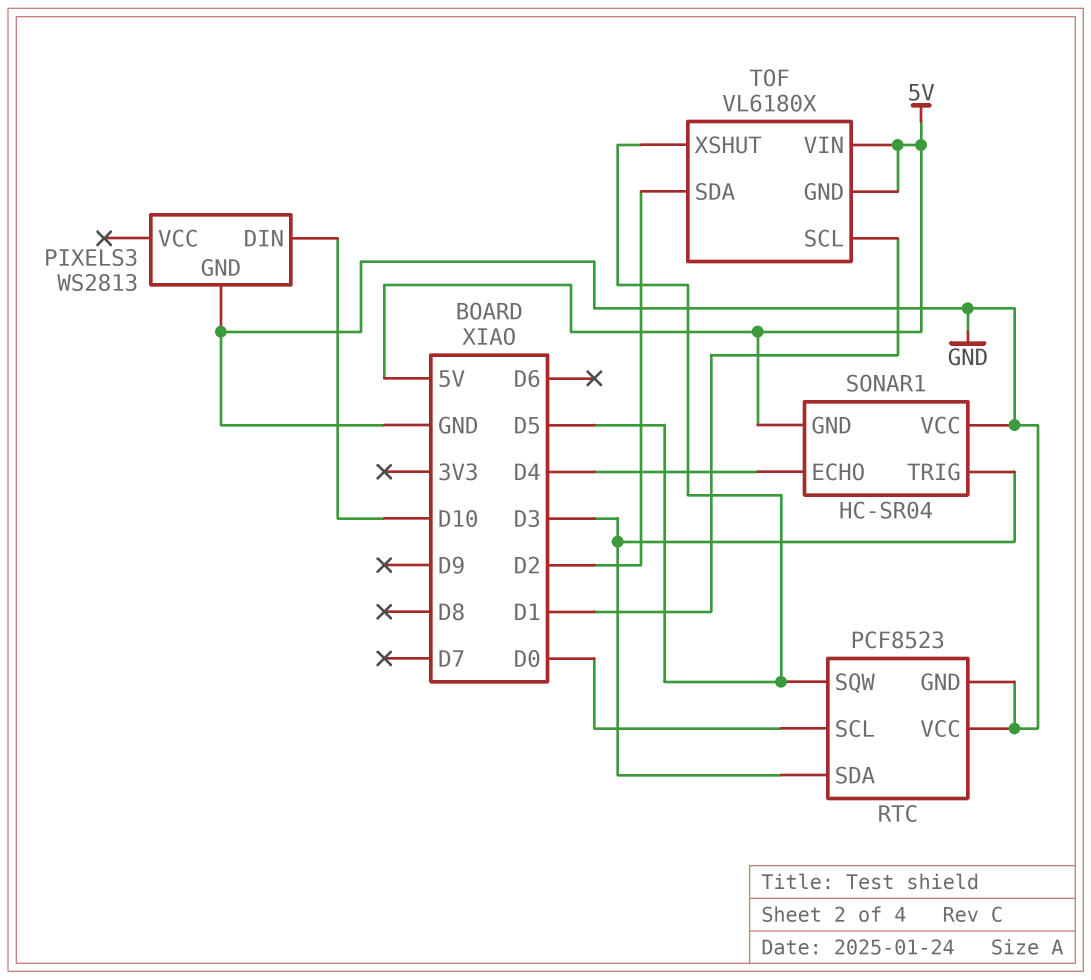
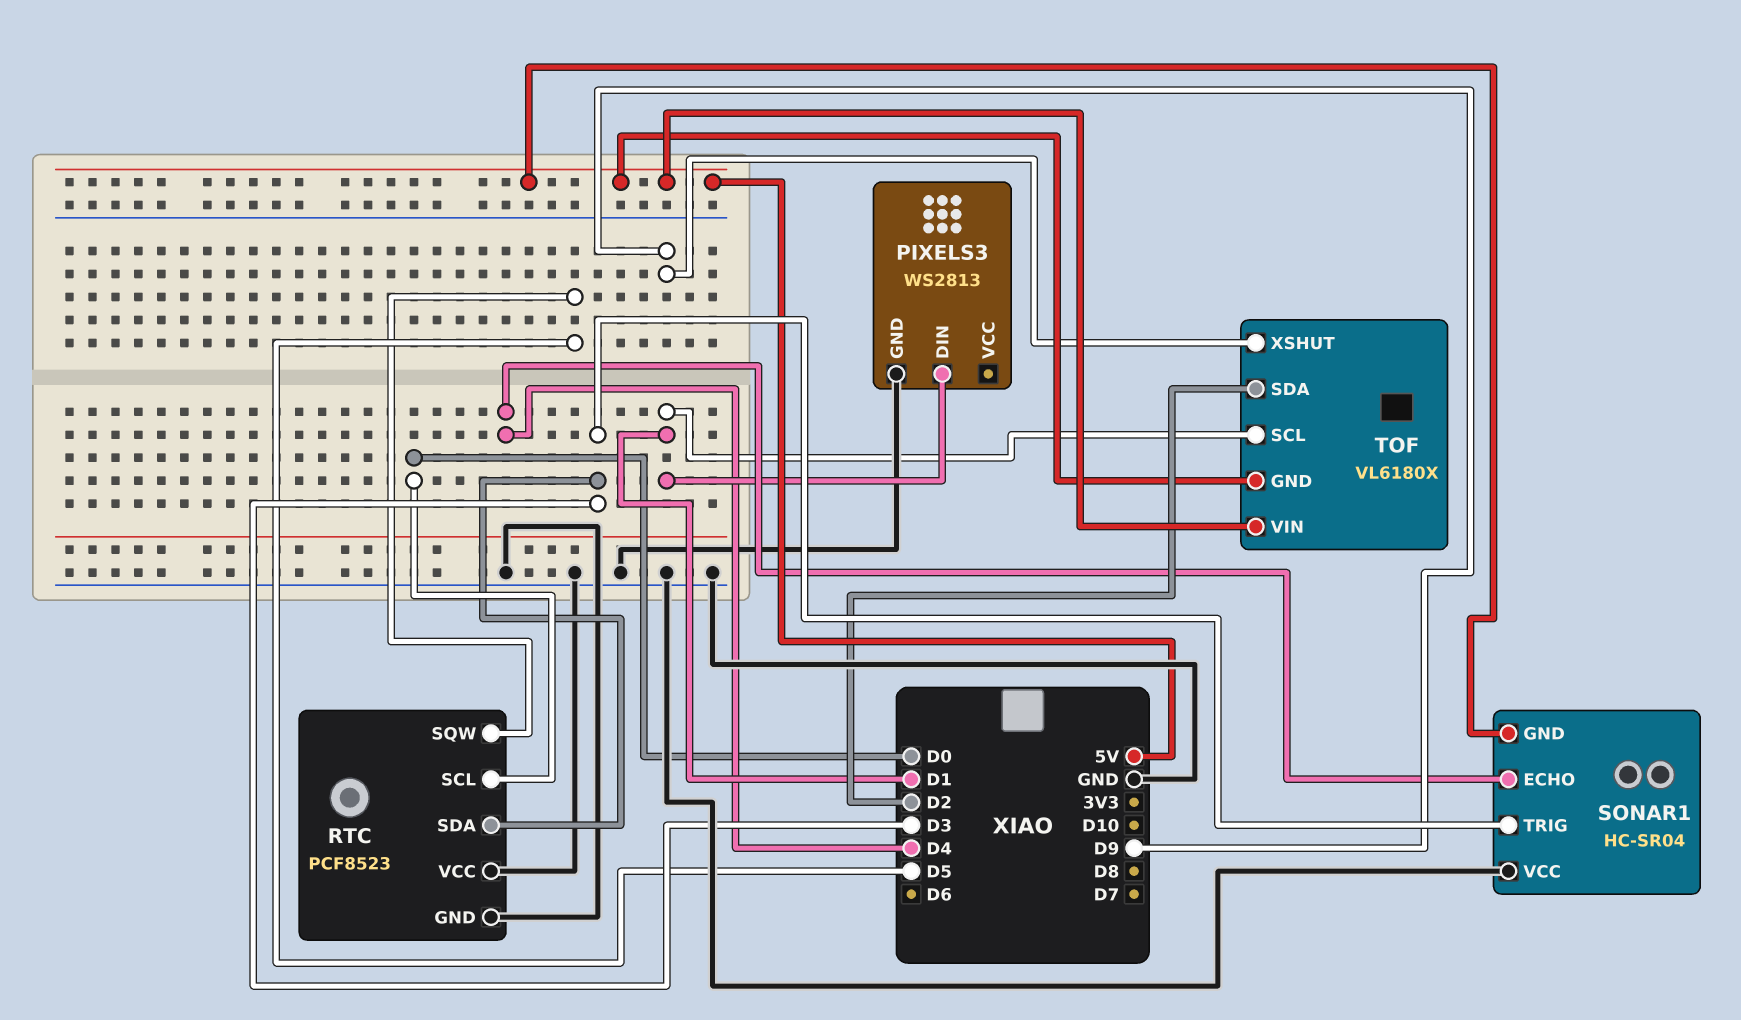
PIXELS3 pin DIN: D10 -> D1
TOF pin XSHUT: D5 -> D9

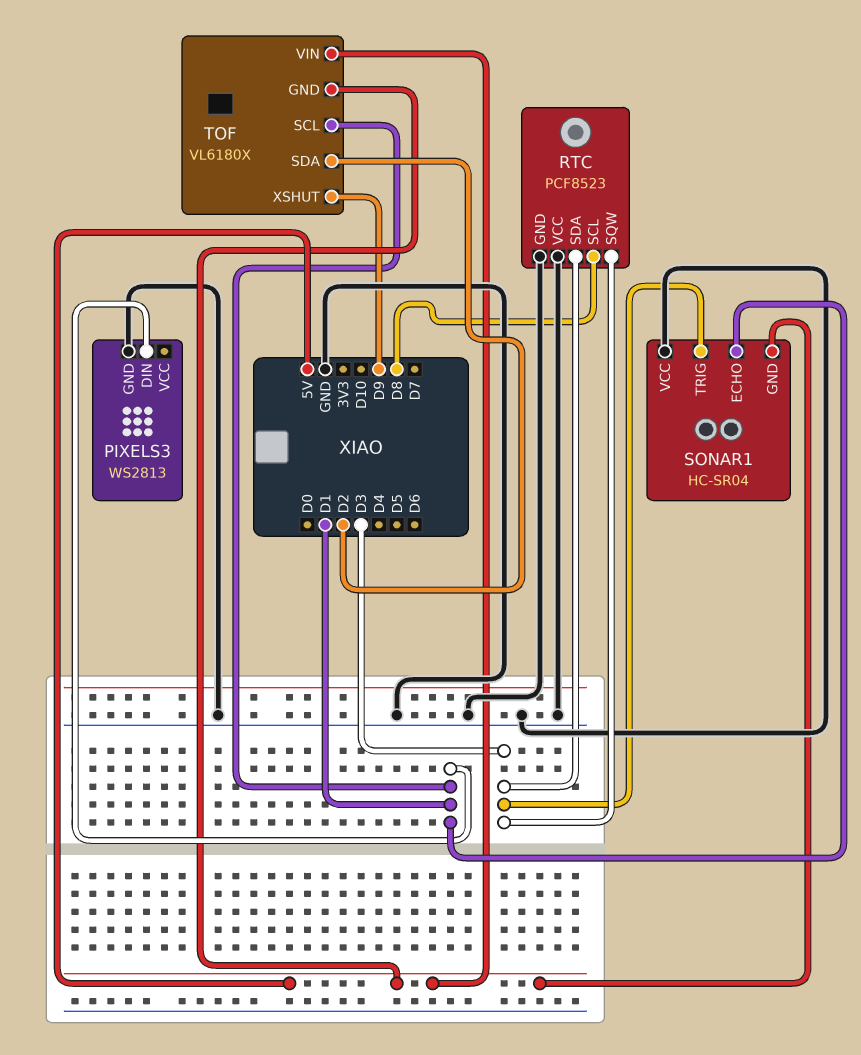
RTC pin SCL: D0 -> D8
RTC pin SQW: D5 -> D3
SONAR1 pin ECHO: D4 -> D1

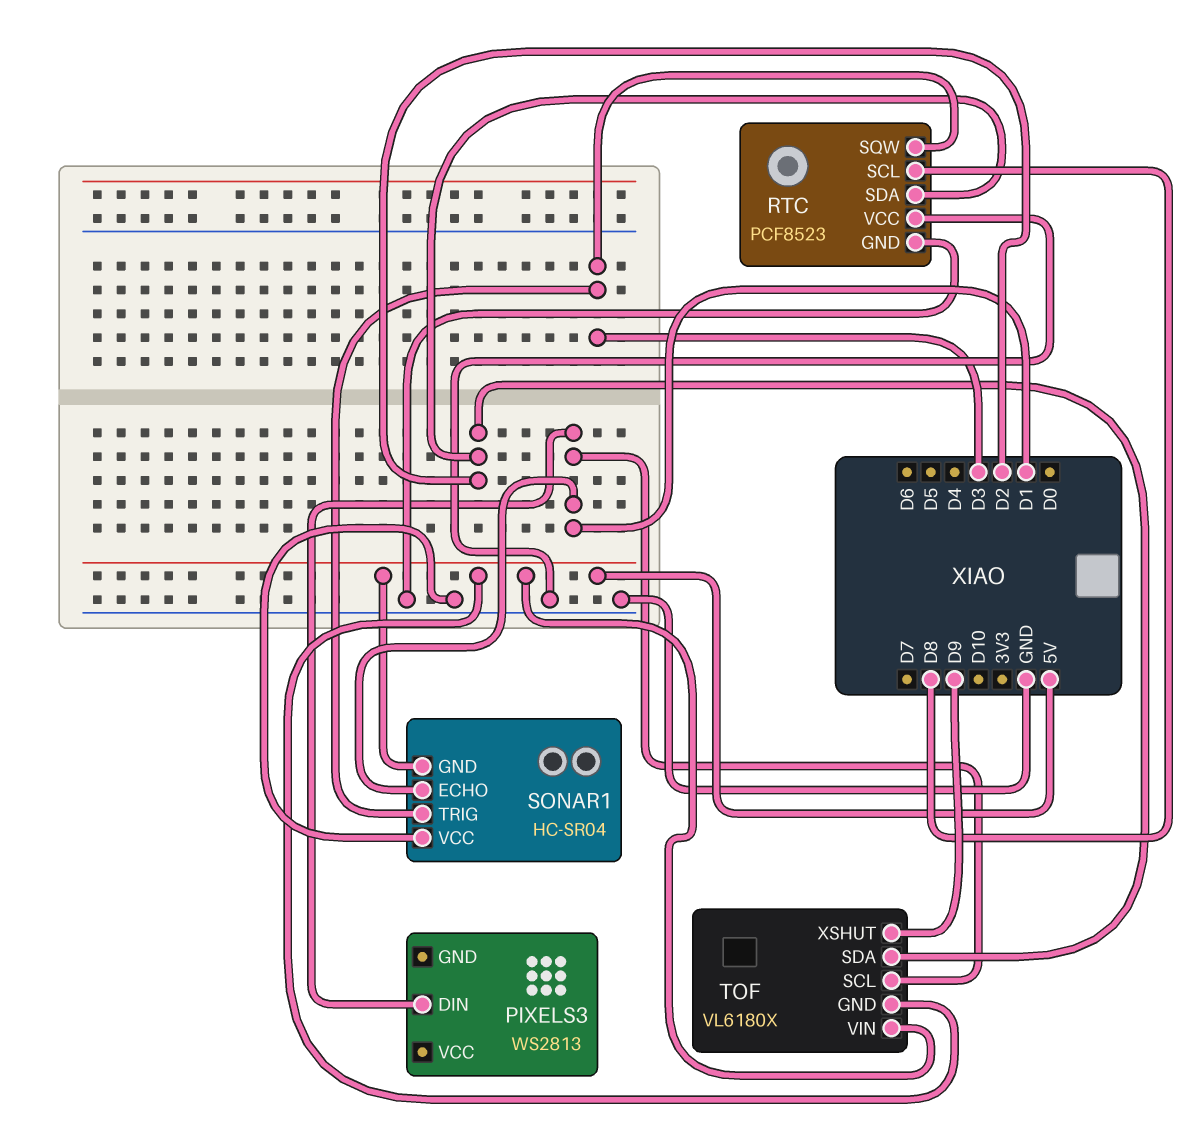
PIXELS3 pin GND: GND -> none
RTC pin SDA: D3 -> D2

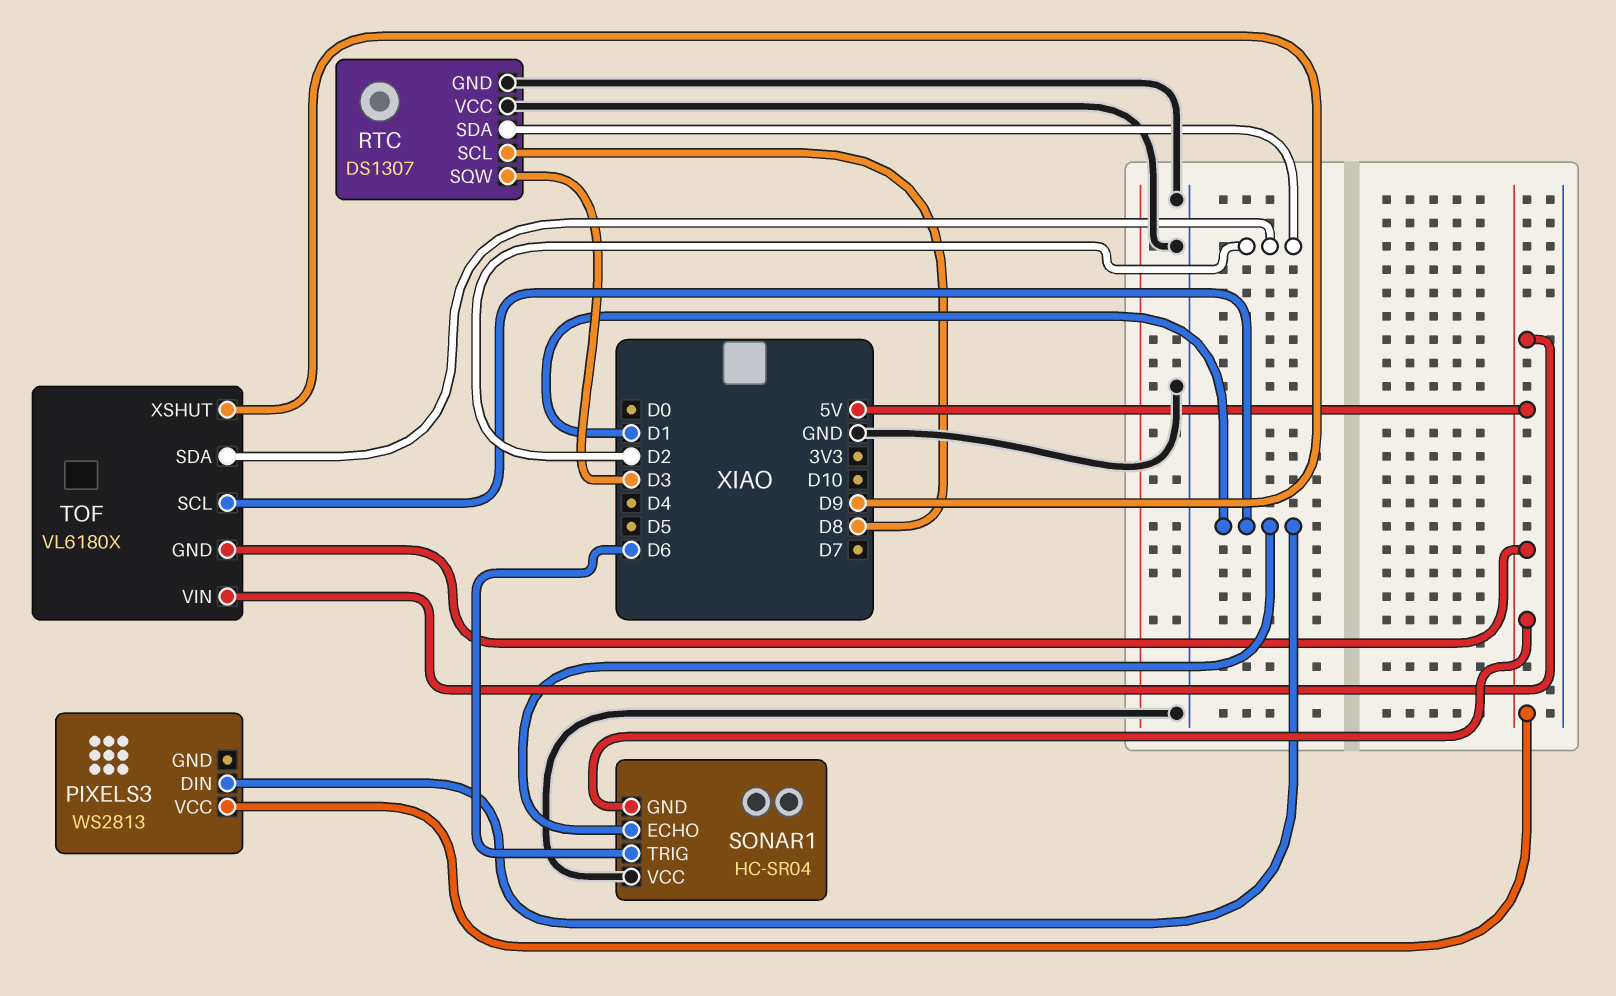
PIXELS3 pin VCC: none -> 5V
RTC: PCF8523 -> DS1307
SONAR1 pin TRIG: D3 -> D6

